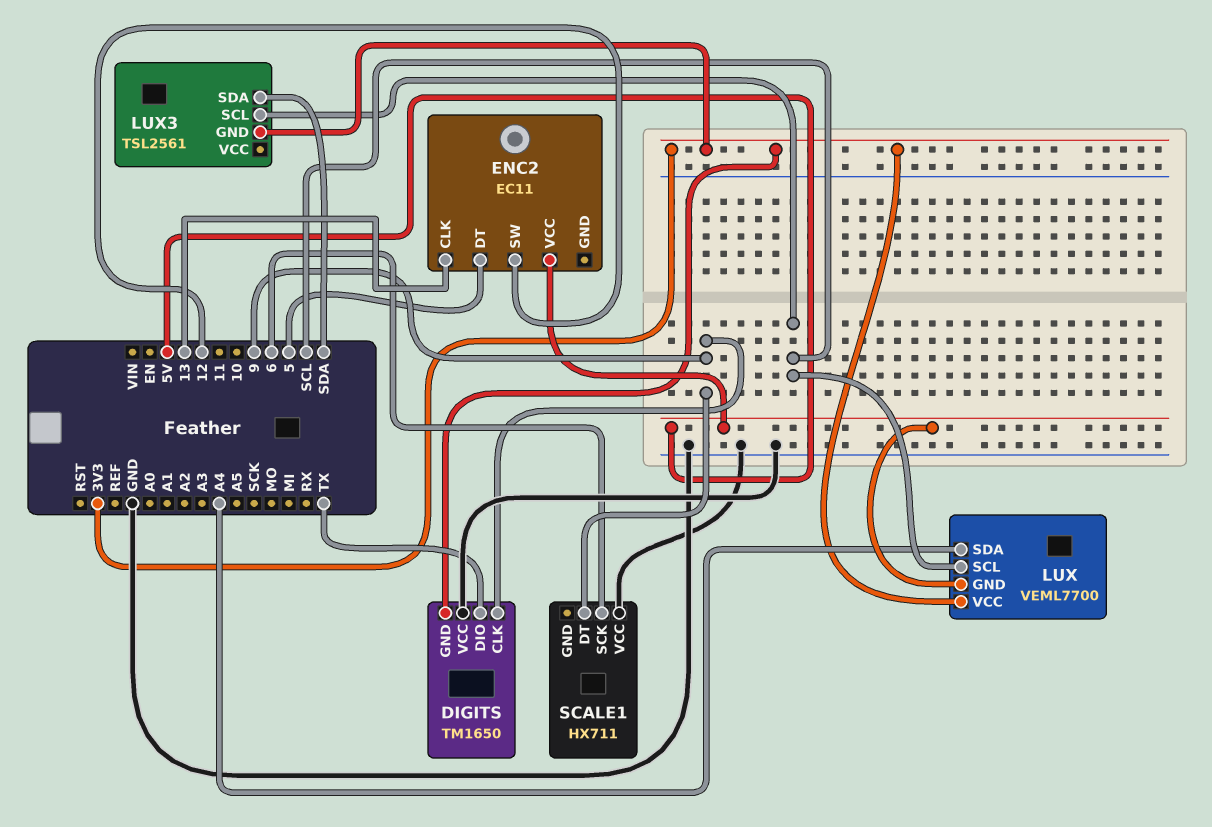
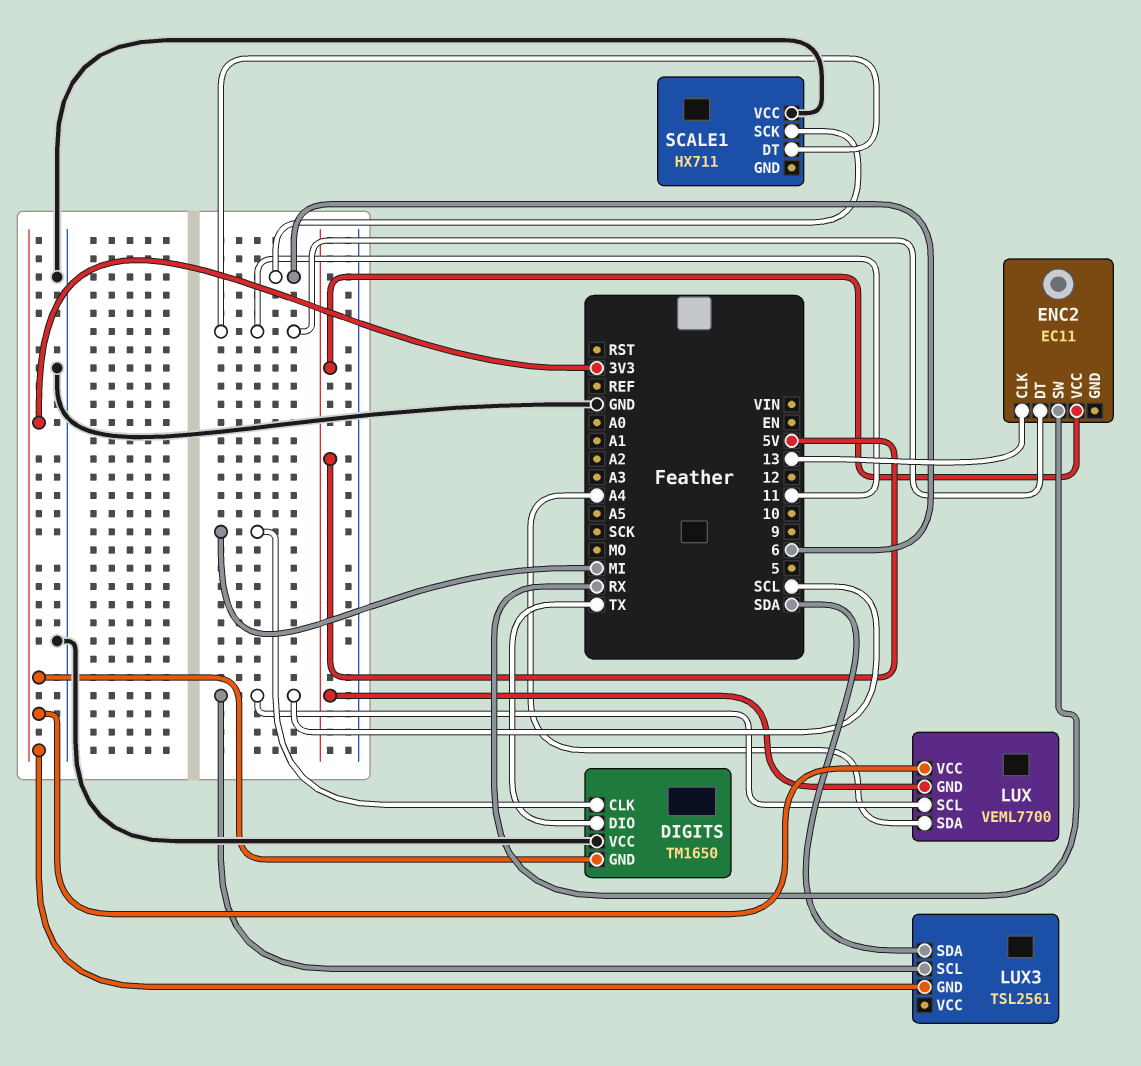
DIGITS pin CLK: 9 -> MI
ENC2 pin DT: 5 -> 11
ENC2 pin SW: 12 -> RX
SCALE1 pin DT: 9 -> 11

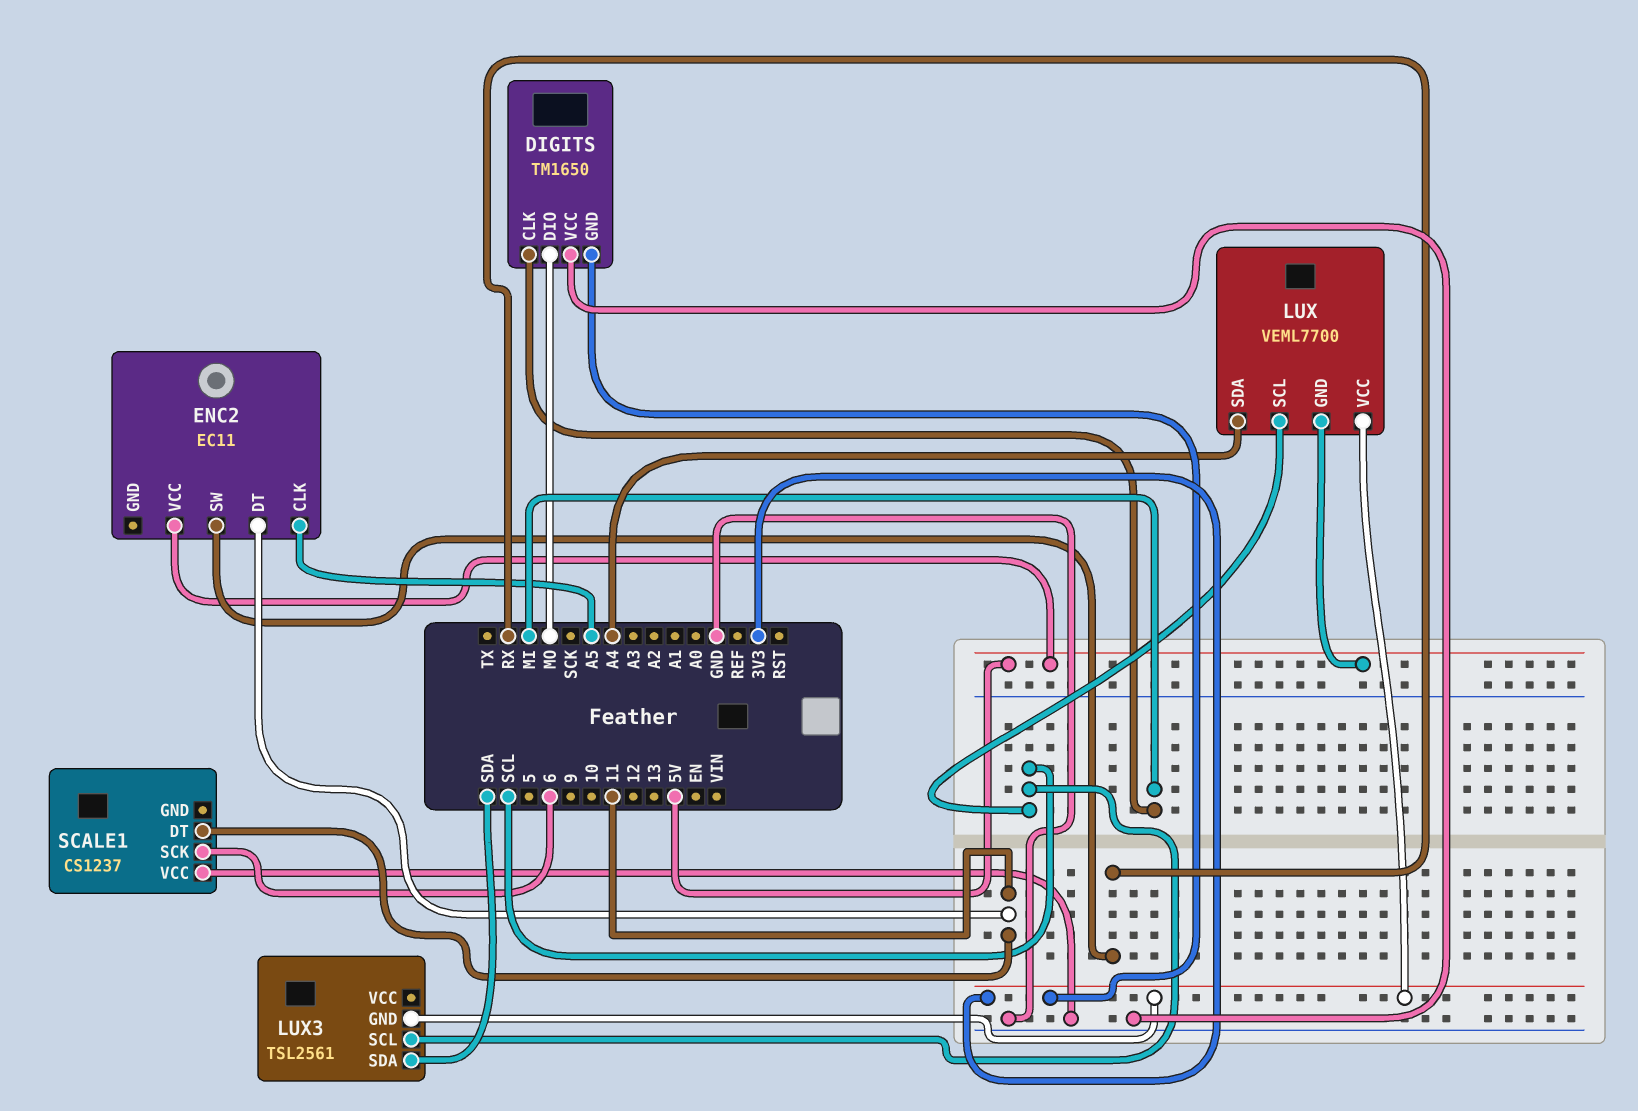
DIGITS pin DIO: TX -> MO
ENC2 pin CLK: 13 -> A5
SCALE1: HX711 -> CS1237

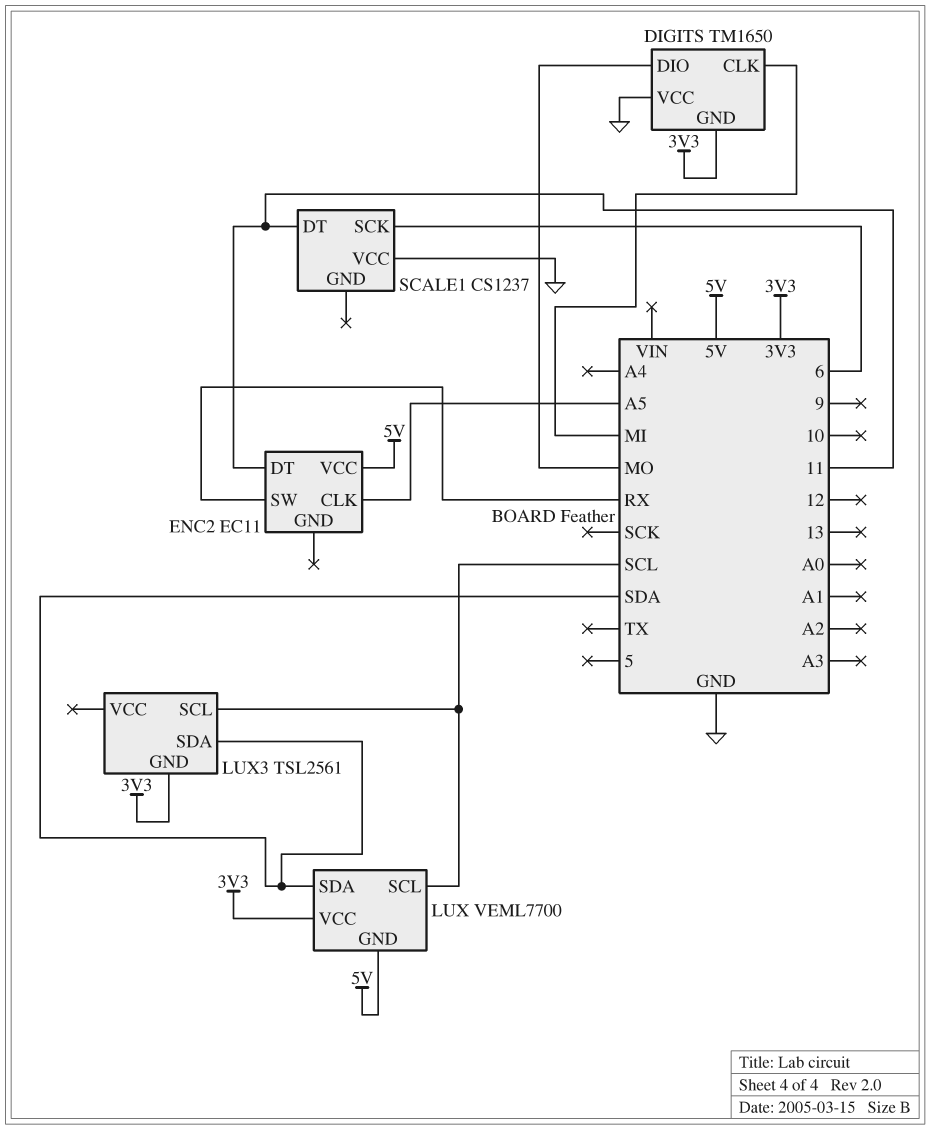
LUX pin SDA: A4 -> SDA

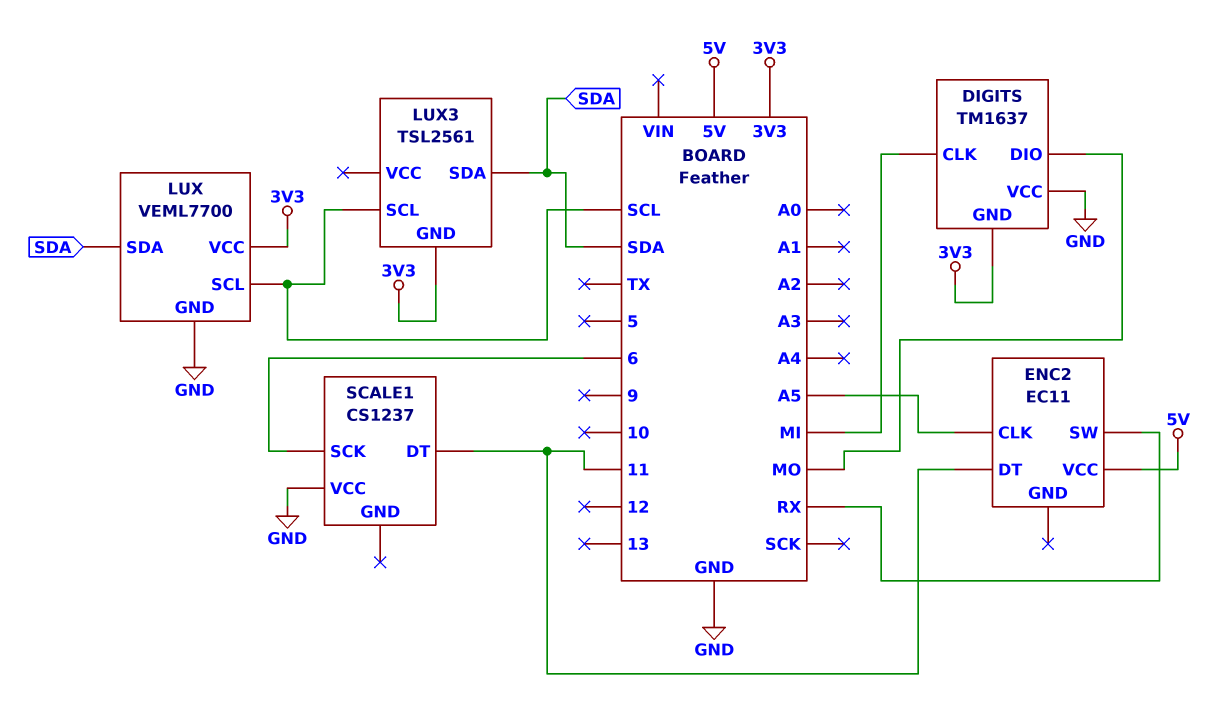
DIGITS: TM1650 -> TM1637
LUX pin GND: 5V -> GND

